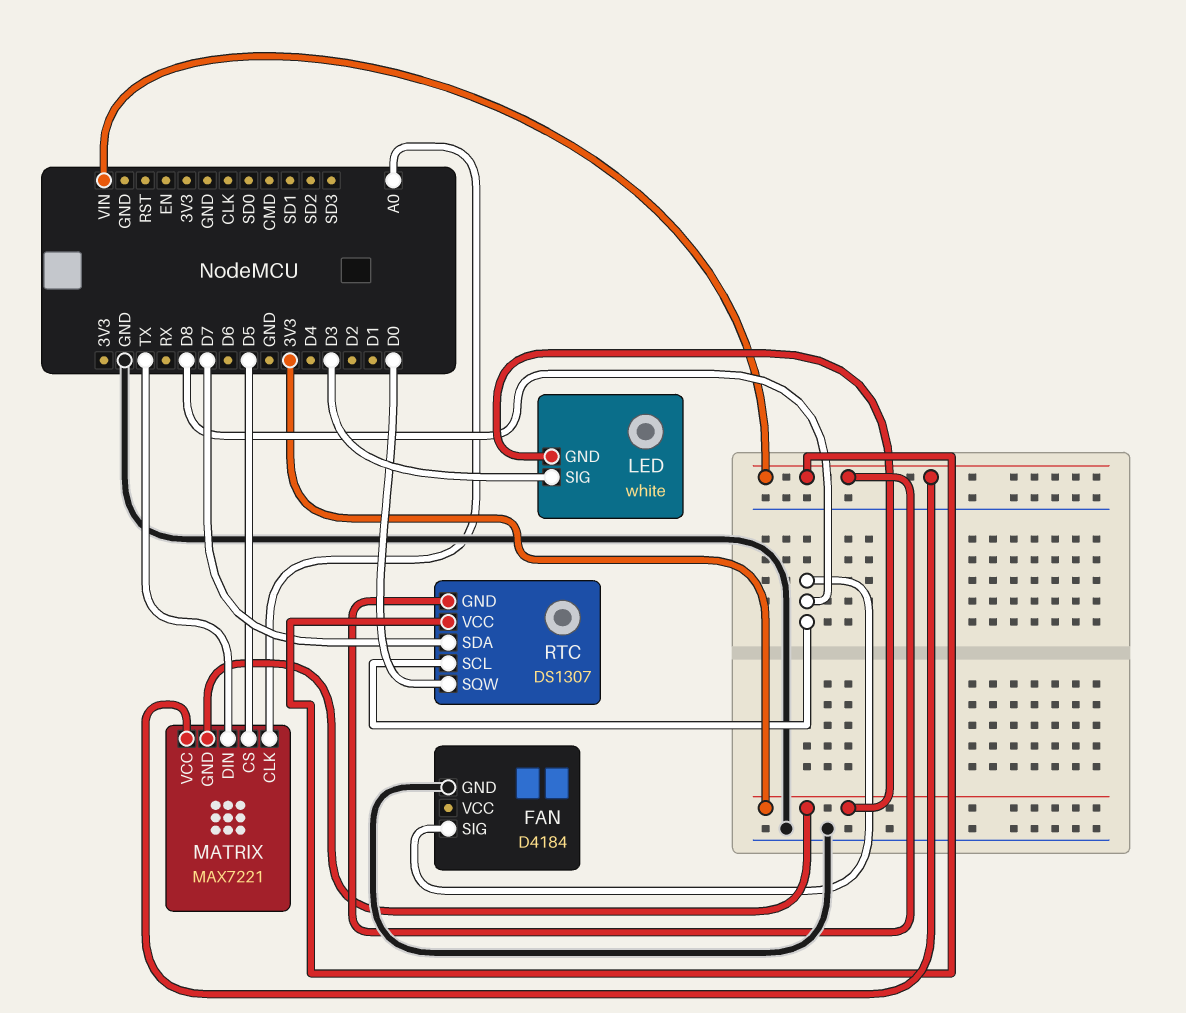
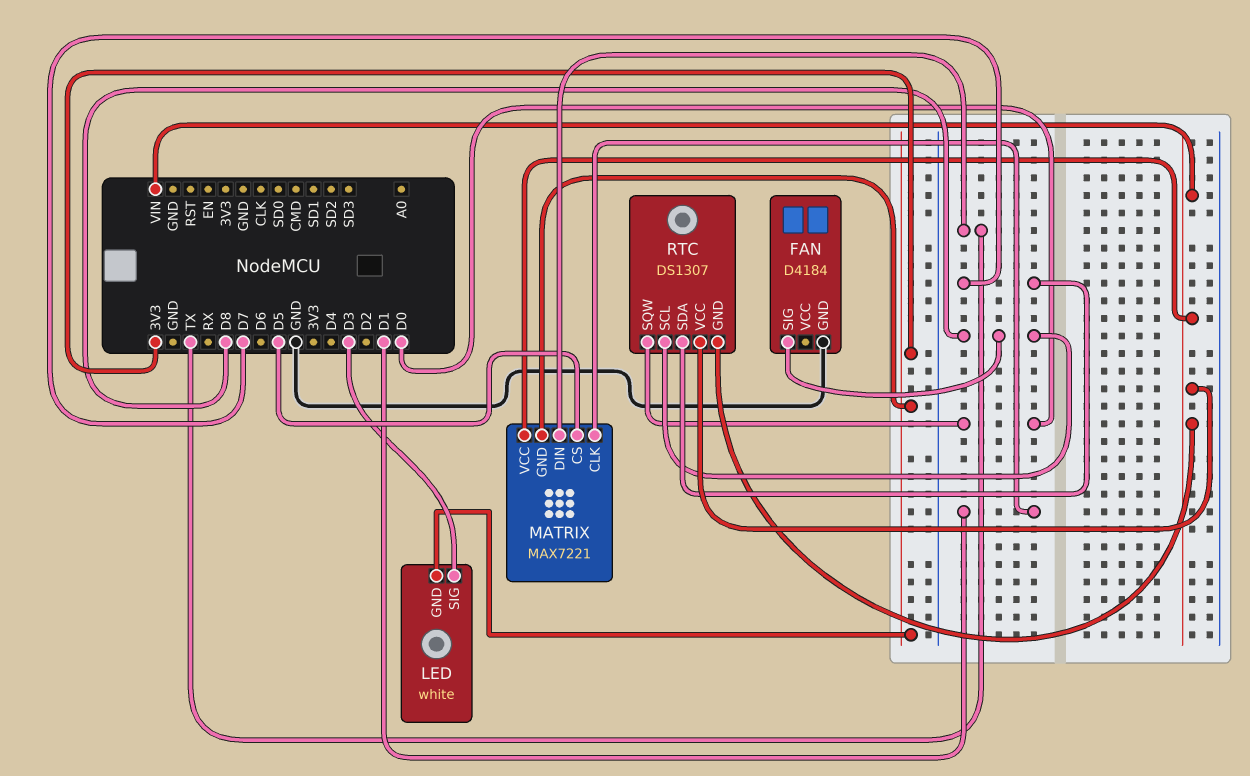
MATRIX pin CLK: A0 -> D1

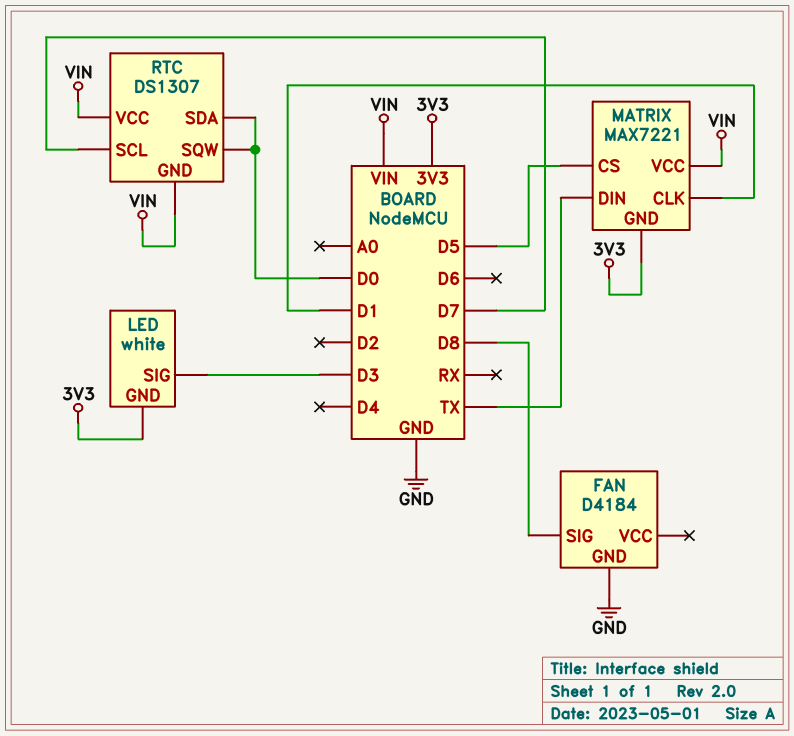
RTC pin SCL: D8 -> D7
RTC pin SDA: D7 -> D0

